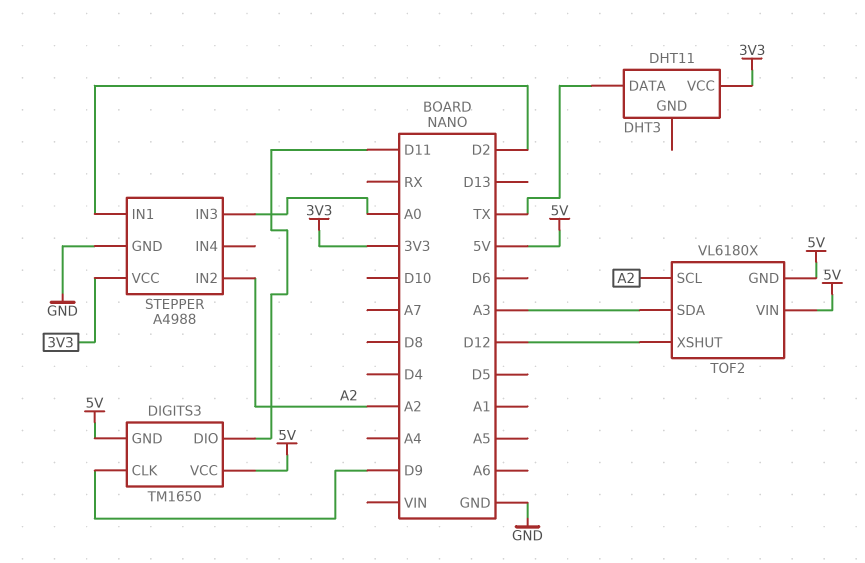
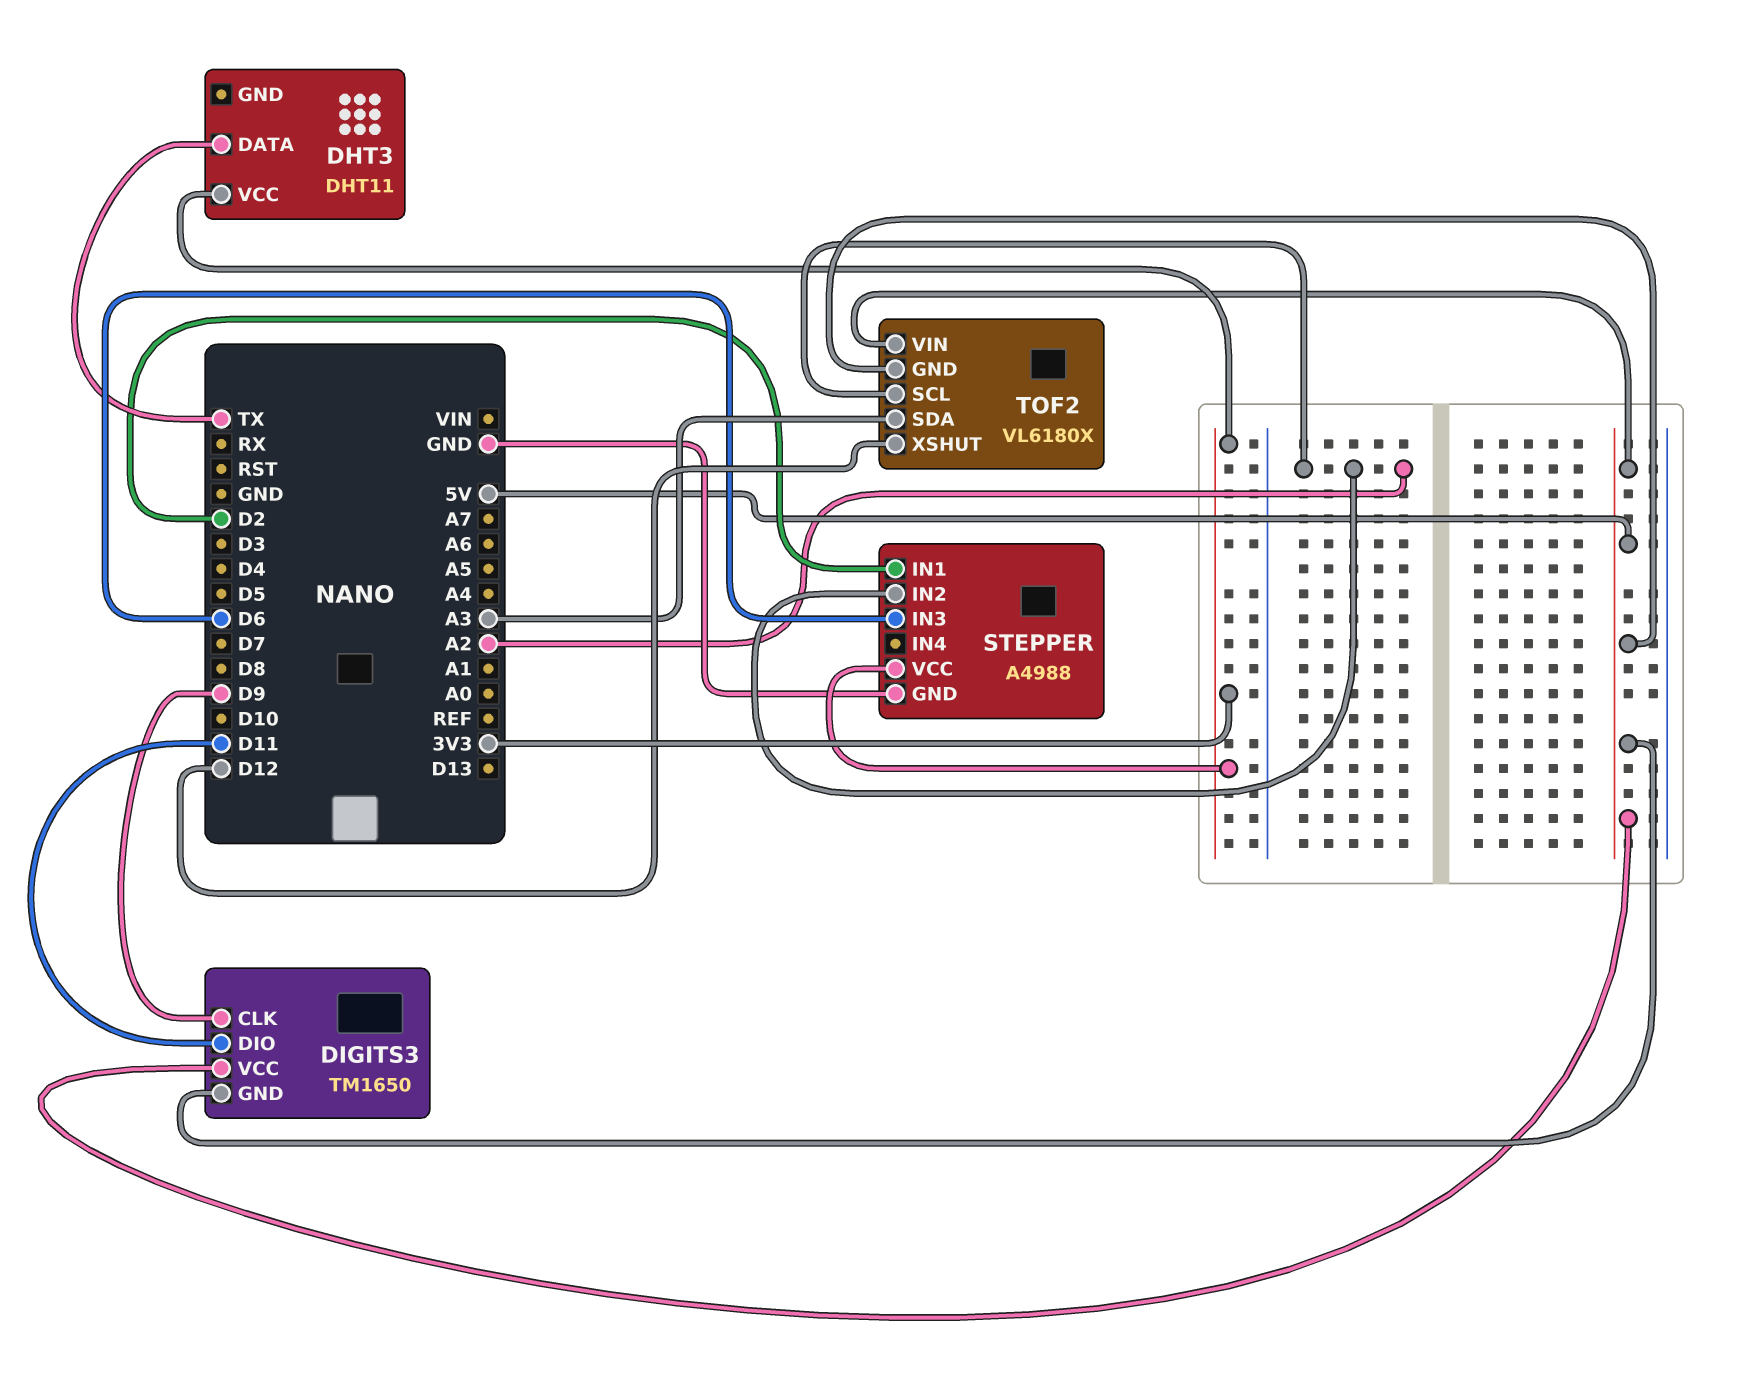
STEPPER pin IN3: A0 -> D6

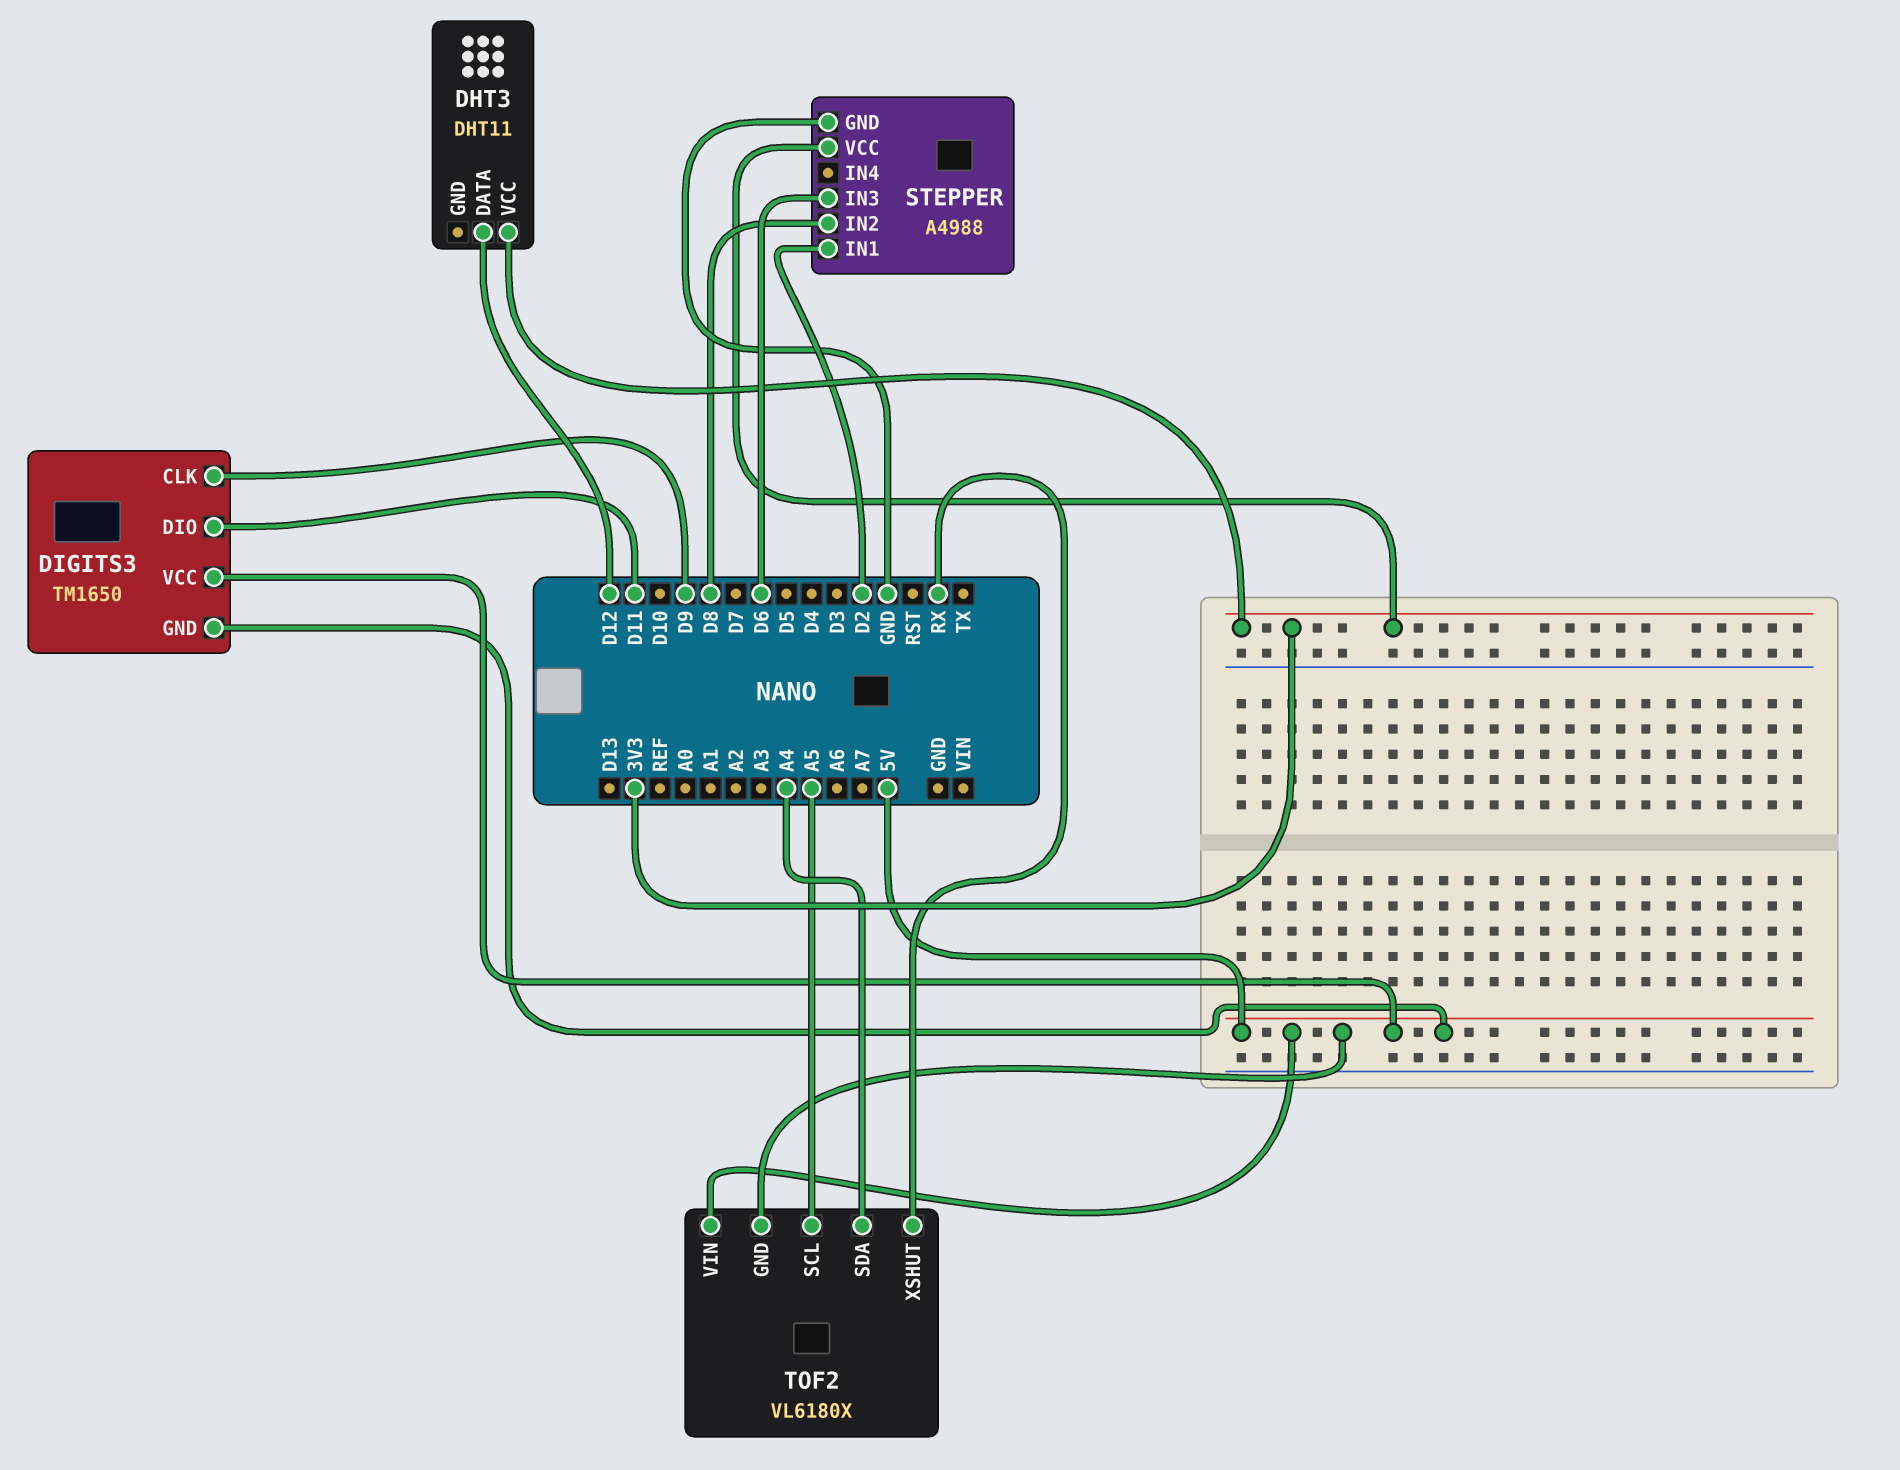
DHT3 pin DATA: TX -> D12
STEPPER pin IN2: A2 -> D8
TOF2 pin SCL: A2 -> A5
TOF2 pin SDA: A3 -> A4
TOF2 pin XSHUT: D12 -> RX

